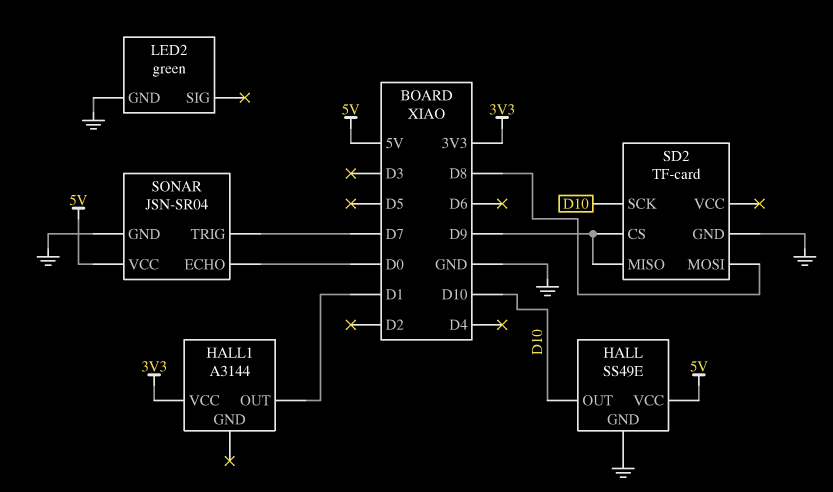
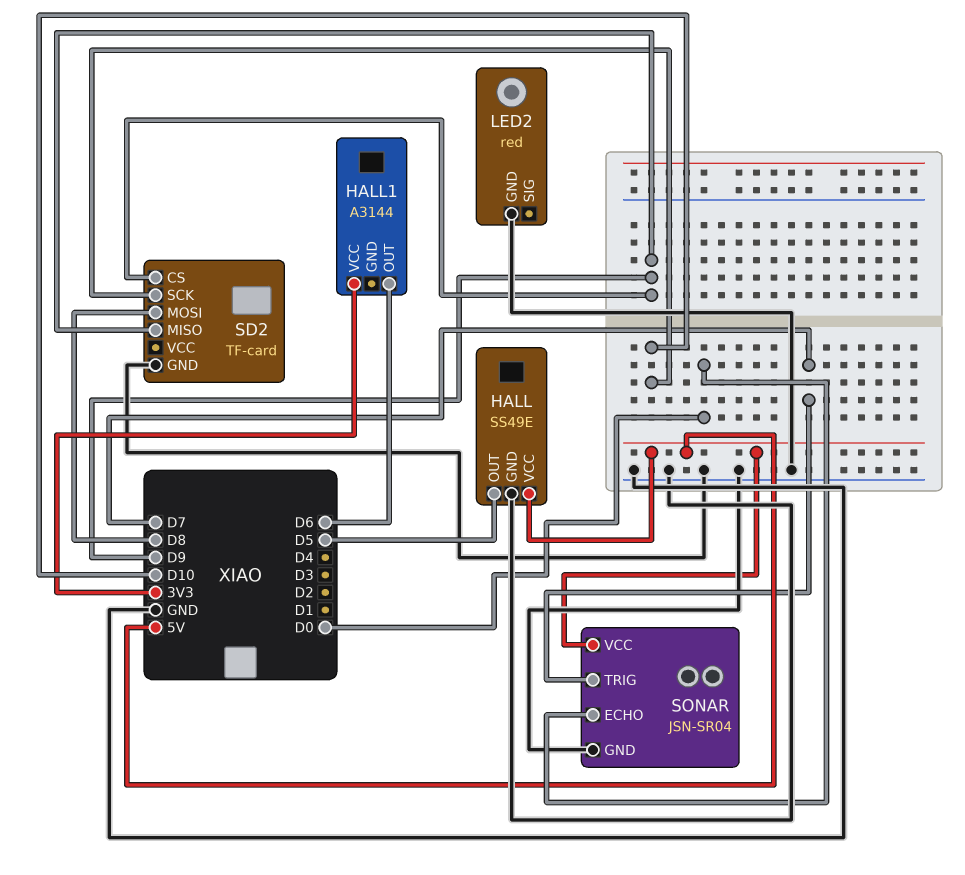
HALL pin OUT: D10 -> D5
HALL1 pin OUT: D1 -> D6
LED2: green -> red

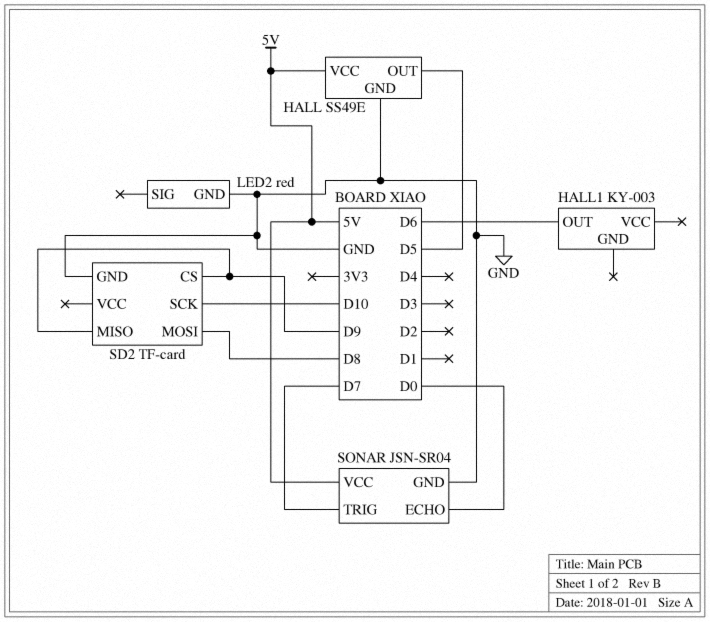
HALL1: A3144 -> KY-003
HALL1 pin VCC: 3V3 -> none

